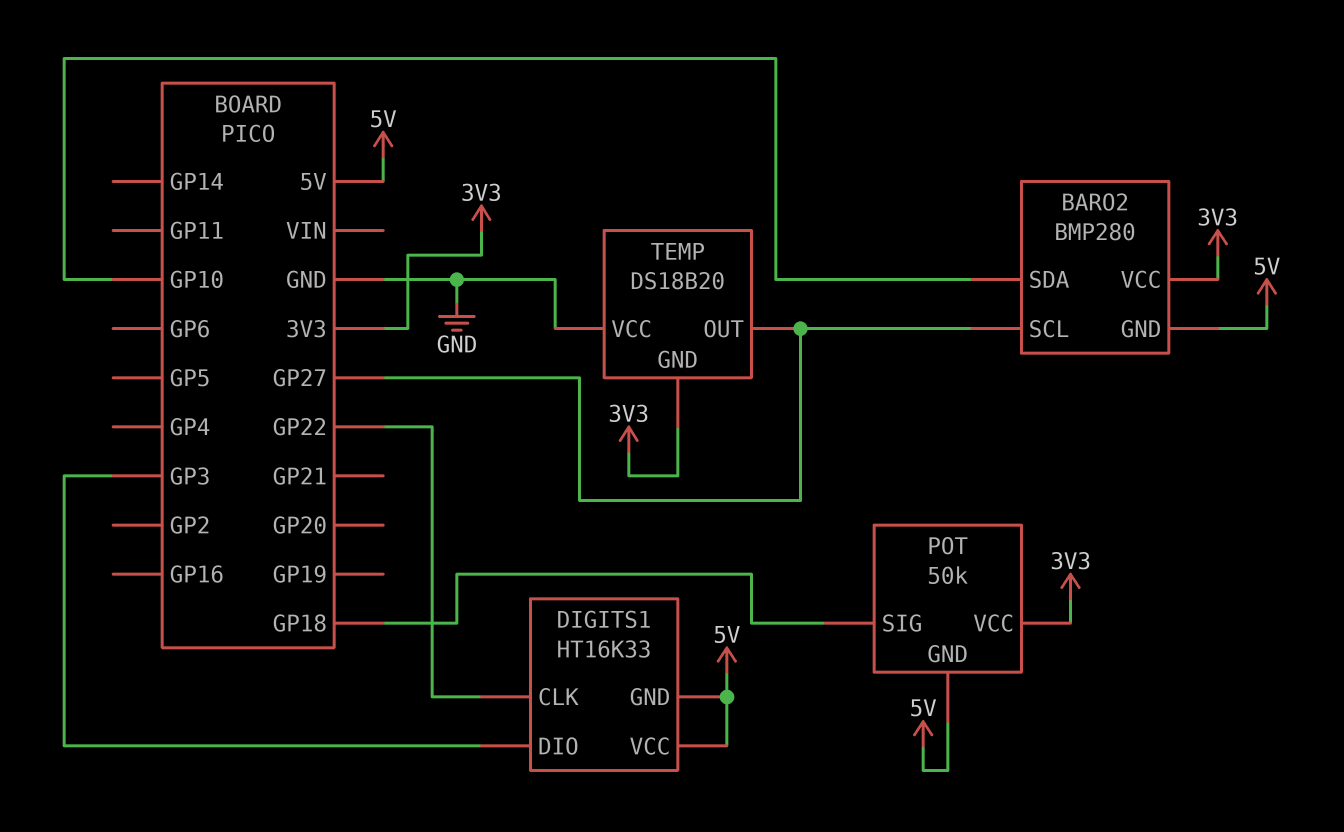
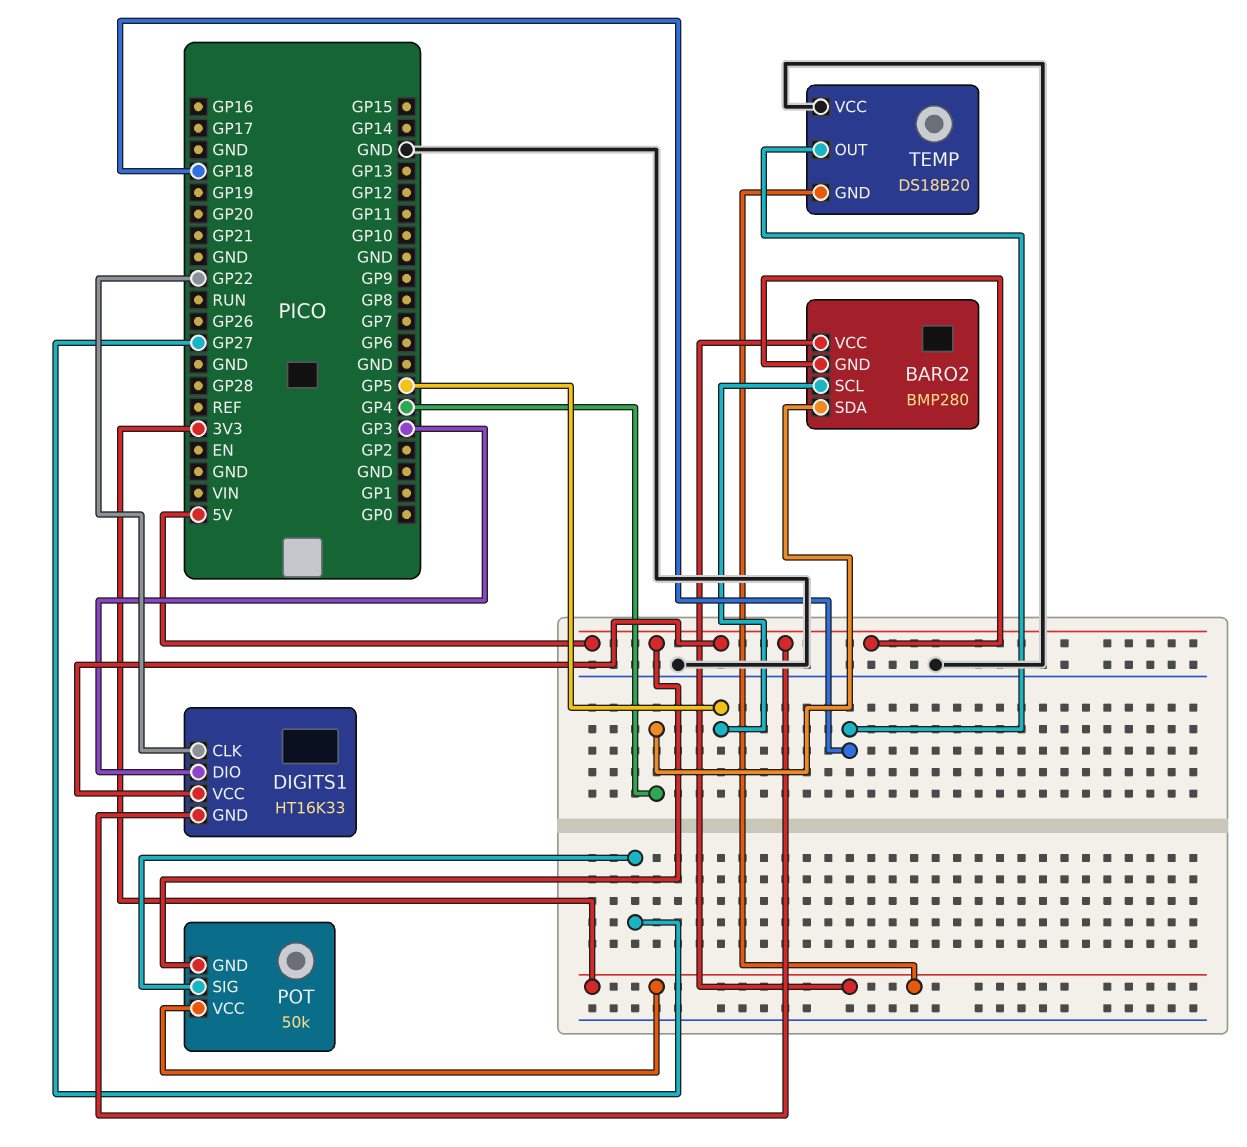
BARO2 pin SCL: GP27 -> GP5
BARO2 pin SDA: GP10 -> GP4
POT pin SIG: GP18 -> GP27
TEMP pin OUT: GP27 -> GP18

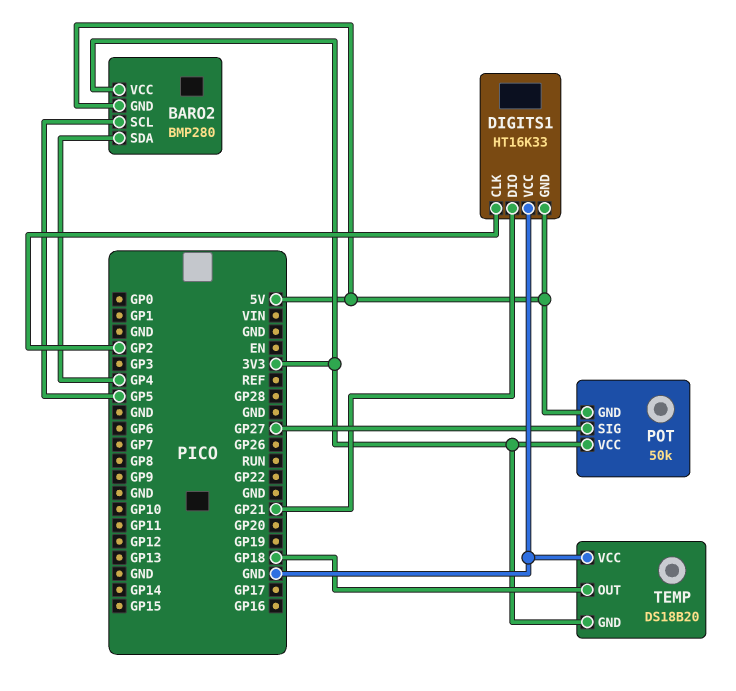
DIGITS1 pin CLK: GP22 -> GP2
DIGITS1 pin DIO: GP3 -> GP21
DIGITS1 pin VCC: 5V -> GND

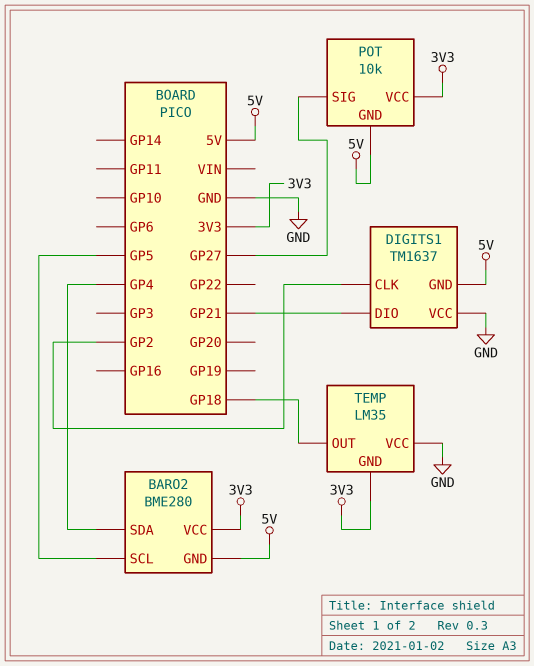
BARO2: BMP280 -> BME280
DIGITS1: HT16K33 -> TM1637
POT: 50k -> 10k
TEMP: DS18B20 -> LM35

